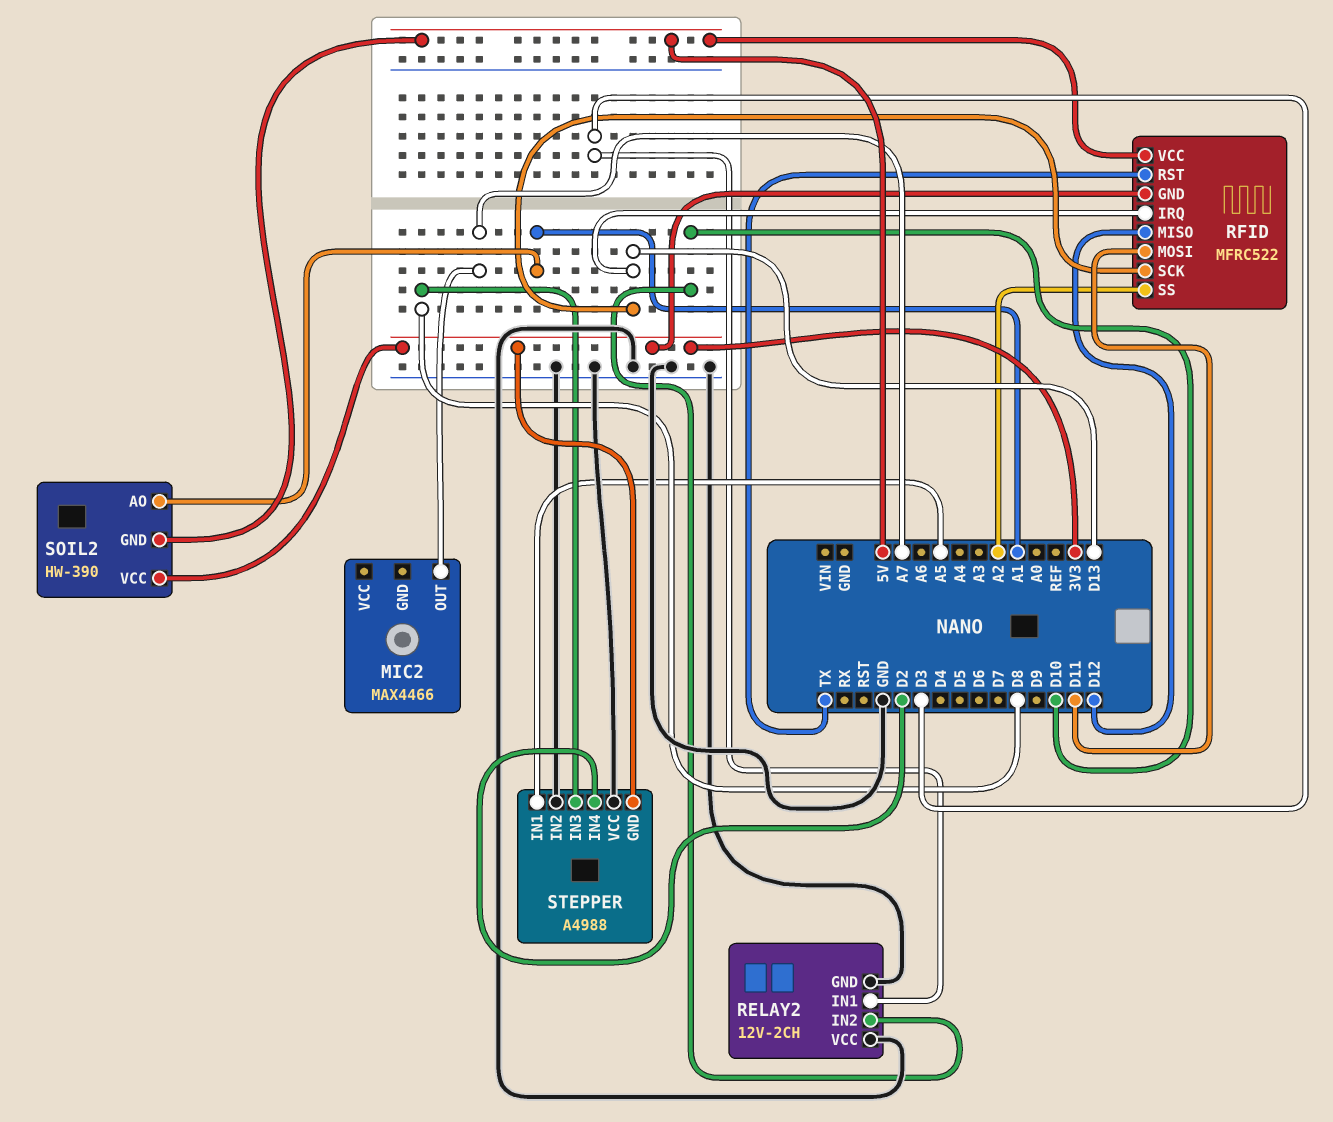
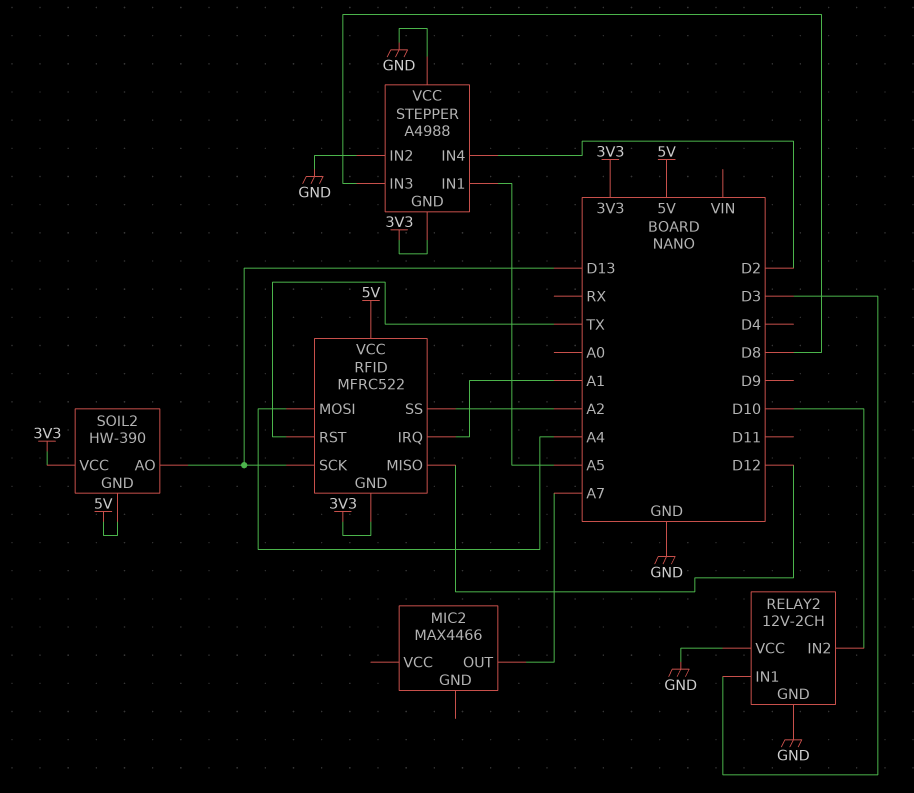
RFID pin IRQ: D13 -> A1
RFID pin MOSI: D11 -> A4
SOIL2 pin AO: A1 -> D13

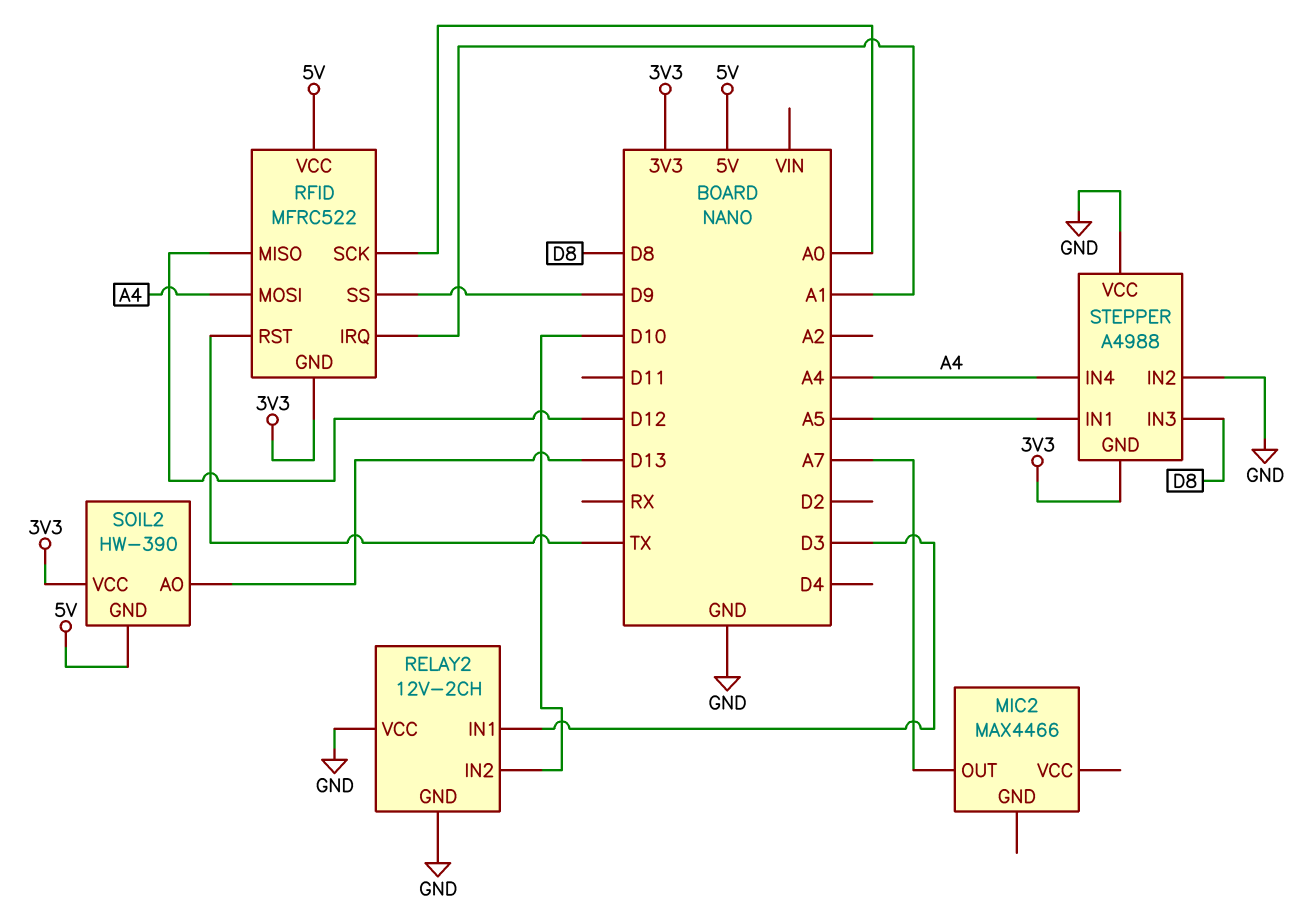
RFID pin SCK: D13 -> A0
RFID pin SS: A2 -> D9
STEPPER pin IN4: D2 -> A4

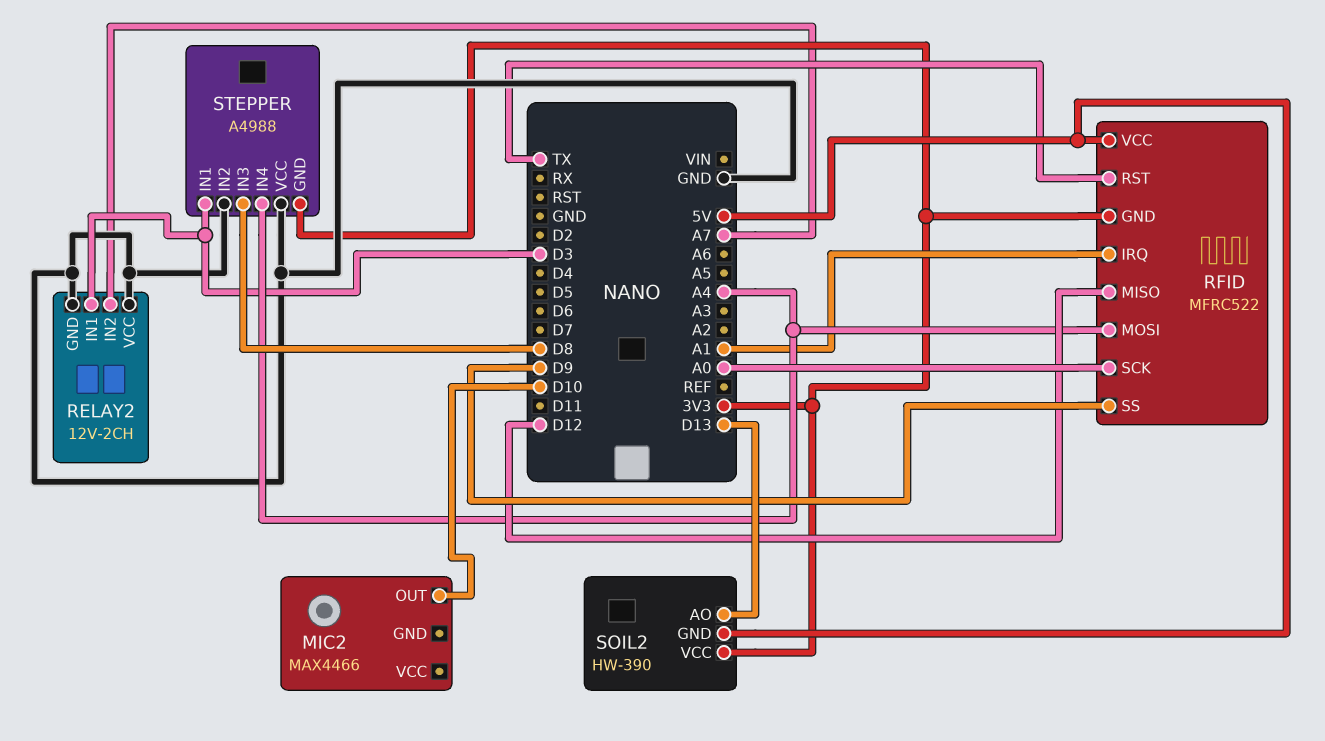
MIC2 pin OUT: A7 -> D10
RELAY2 pin IN2: D10 -> A7
STEPPER pin IN1: A5 -> D3

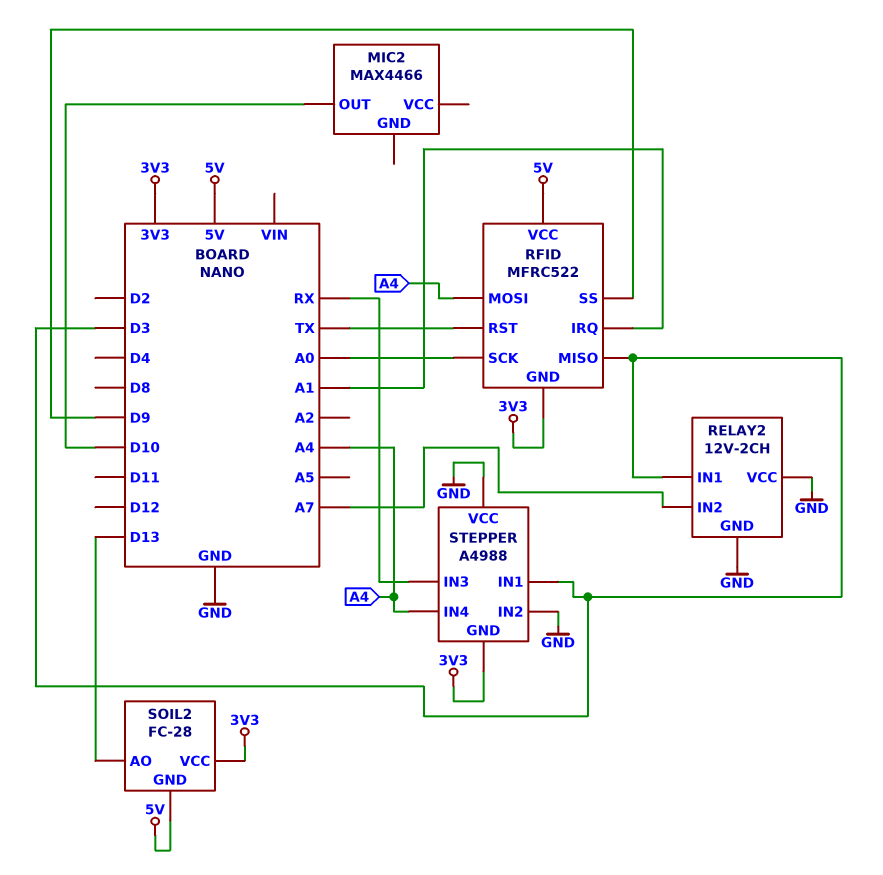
RFID pin MISO: D12 -> D3
SOIL2: HW-390 -> FC-28
STEPPER pin IN3: D8 -> RX

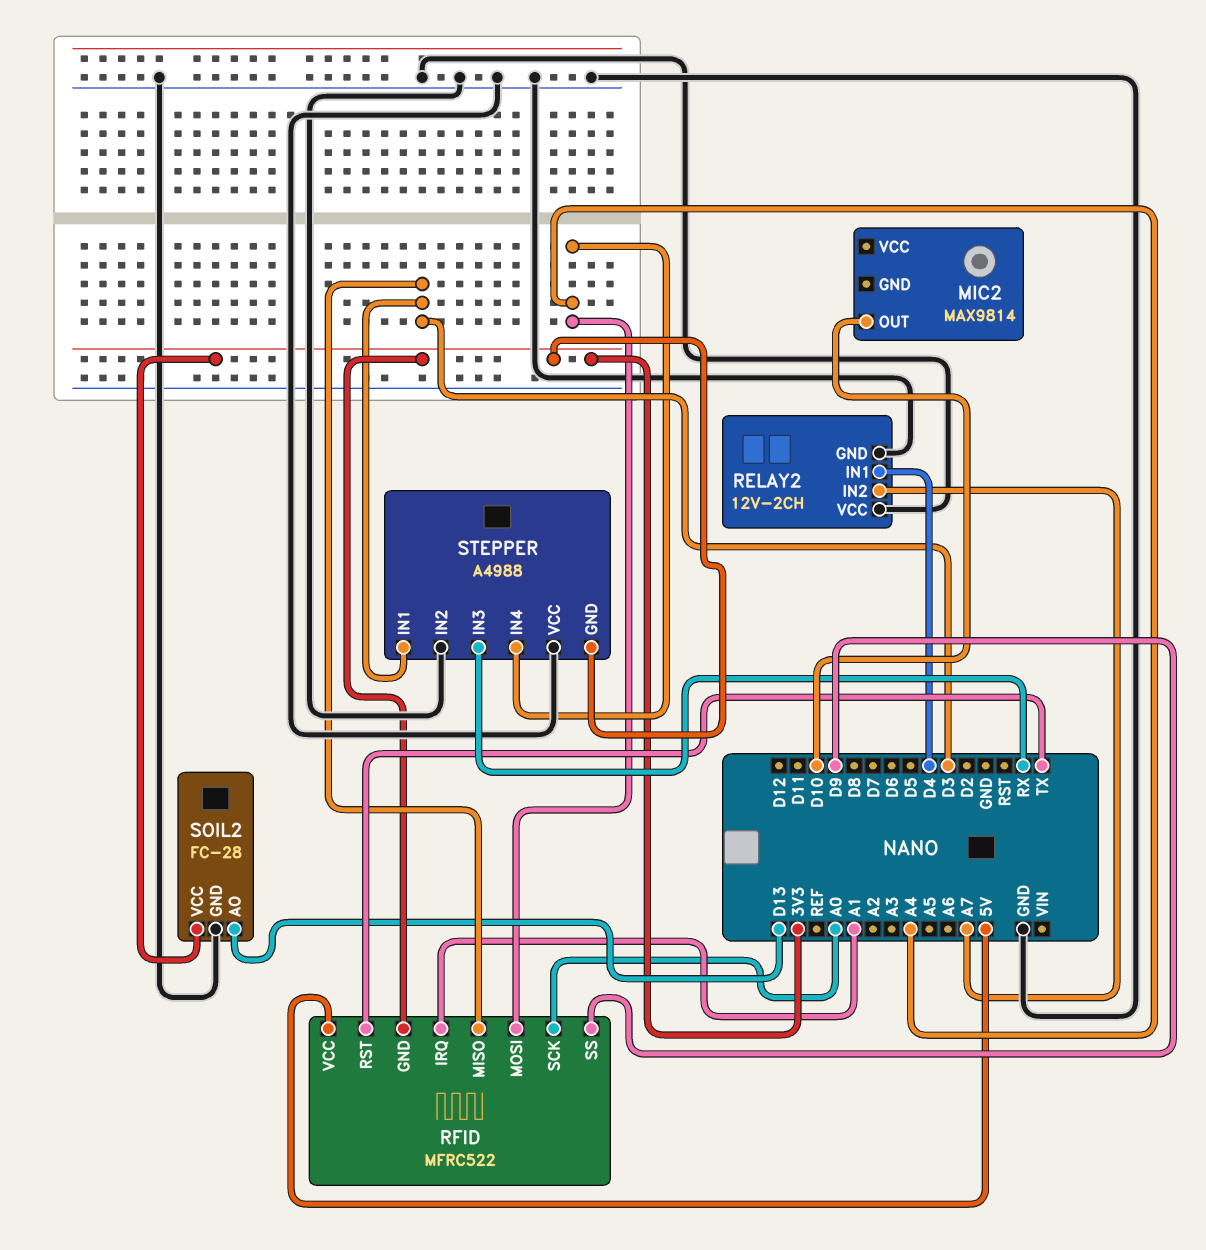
MIC2: MAX4466 -> MAX9814
RELAY2 pin IN1: D3 -> D4
SOIL2 pin GND: 5V -> GND

